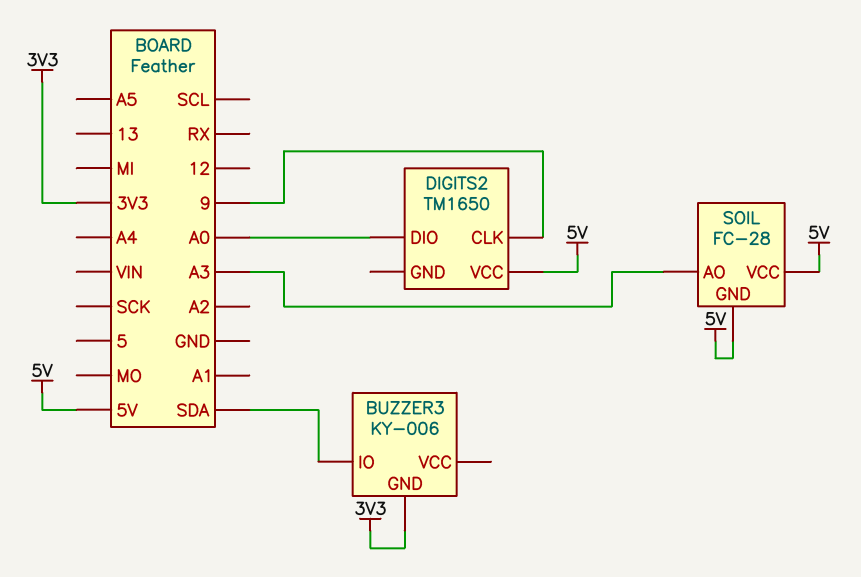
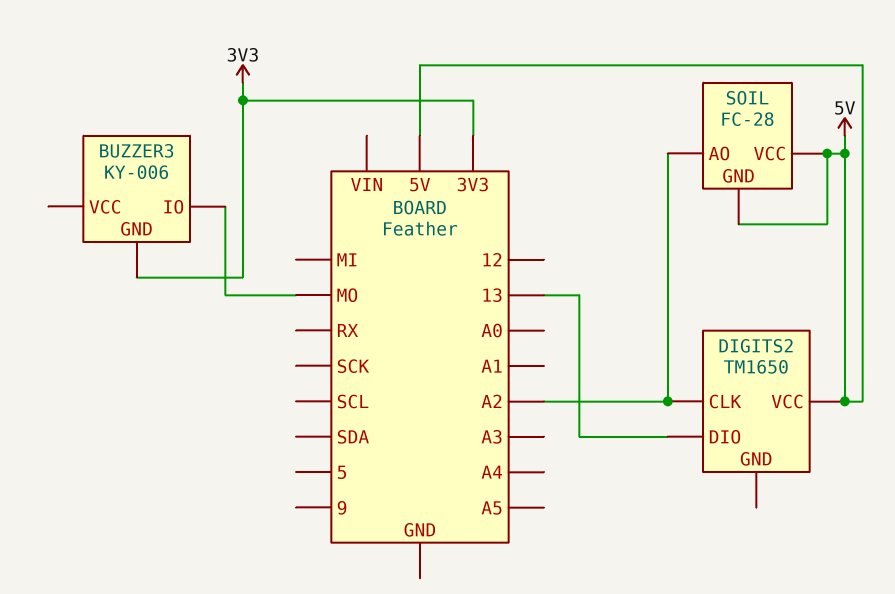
BUZZER3 pin IO: SDA -> MO
DIGITS2 pin CLK: 9 -> A2
DIGITS2 pin DIO: A0 -> 13
SOIL pin AO: A3 -> A2

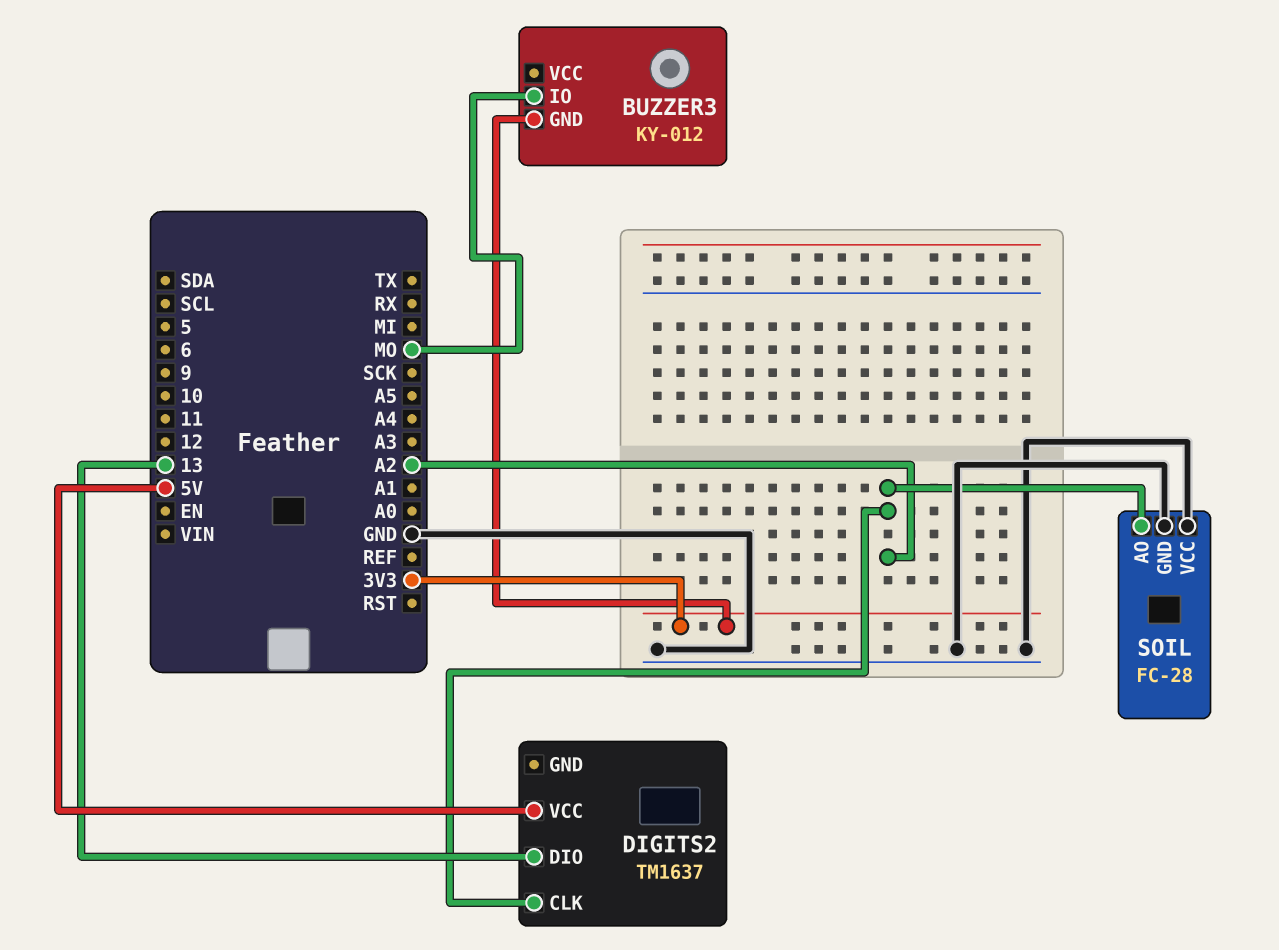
BUZZER3: KY-006 -> KY-012
DIGITS2: TM1650 -> TM1637
SOIL pin GND: 5V -> GND
SOIL pin VCC: 5V -> GND

